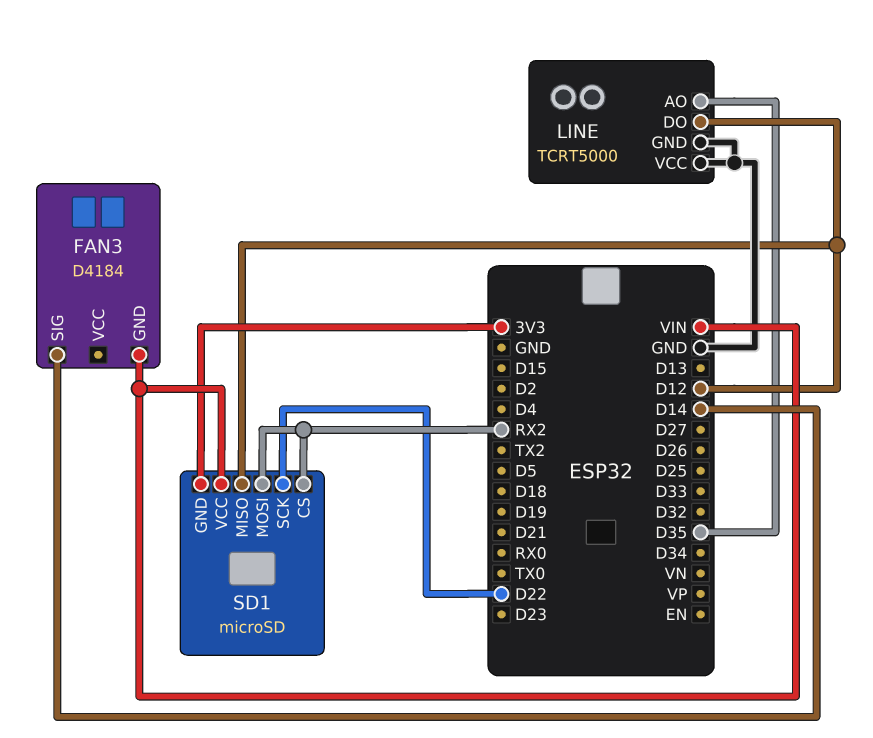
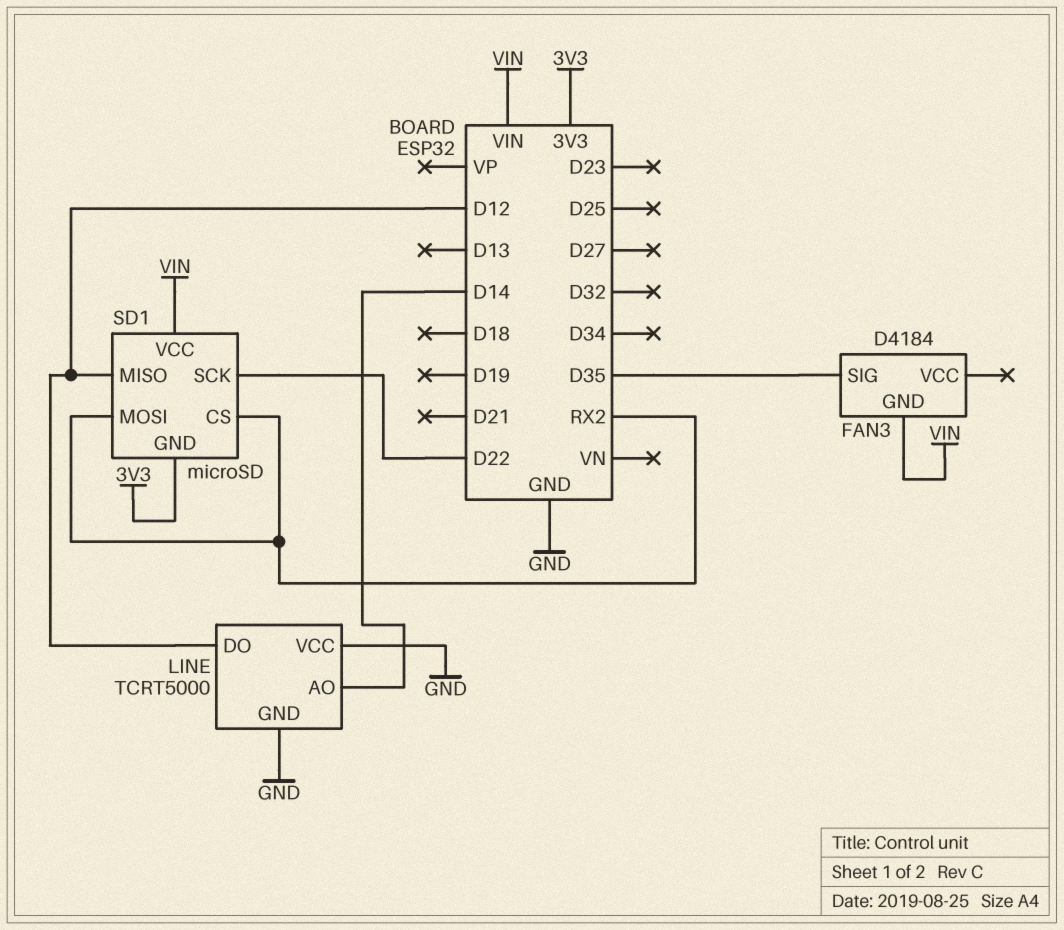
FAN3 pin SIG: D14 -> D35
LINE pin AO: D35 -> D14

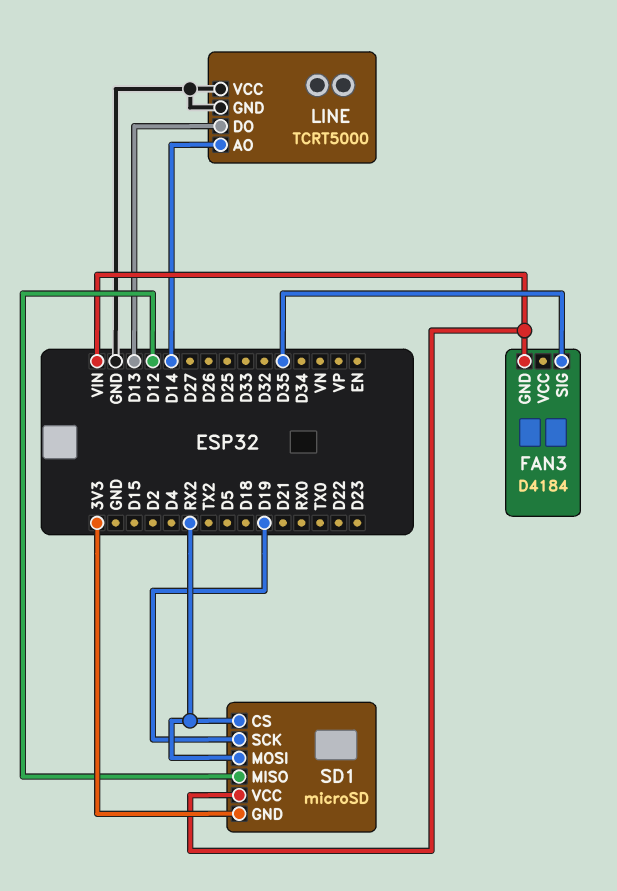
LINE pin DO: D12 -> D13
SD1 pin SCK: D22 -> D19

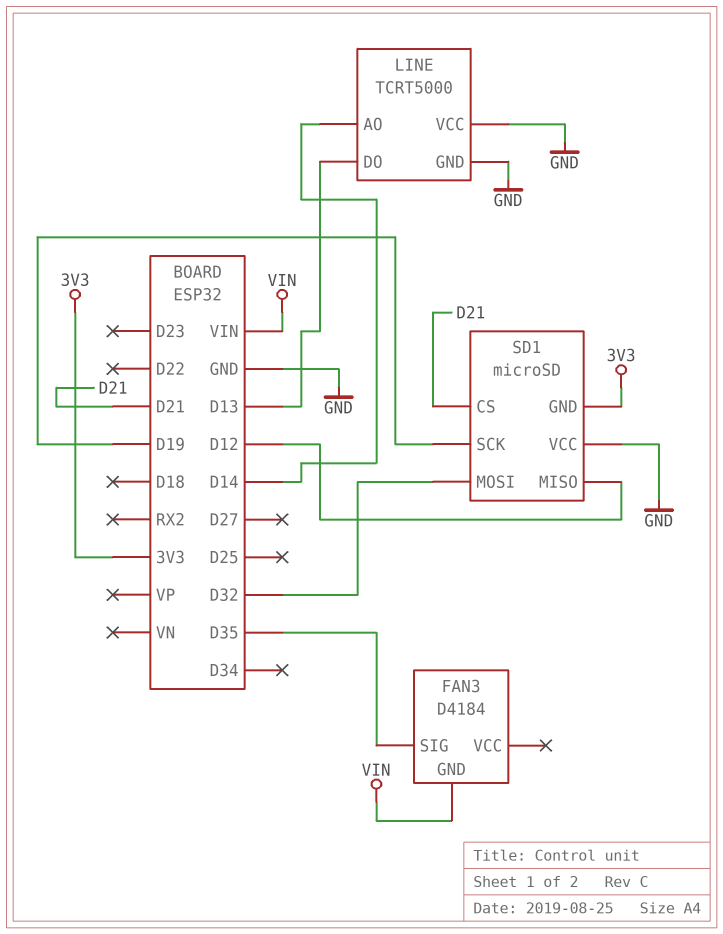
SD1 pin CS: RX2 -> D21
SD1 pin MOSI: RX2 -> D32
SD1 pin VCC: VIN -> GND

